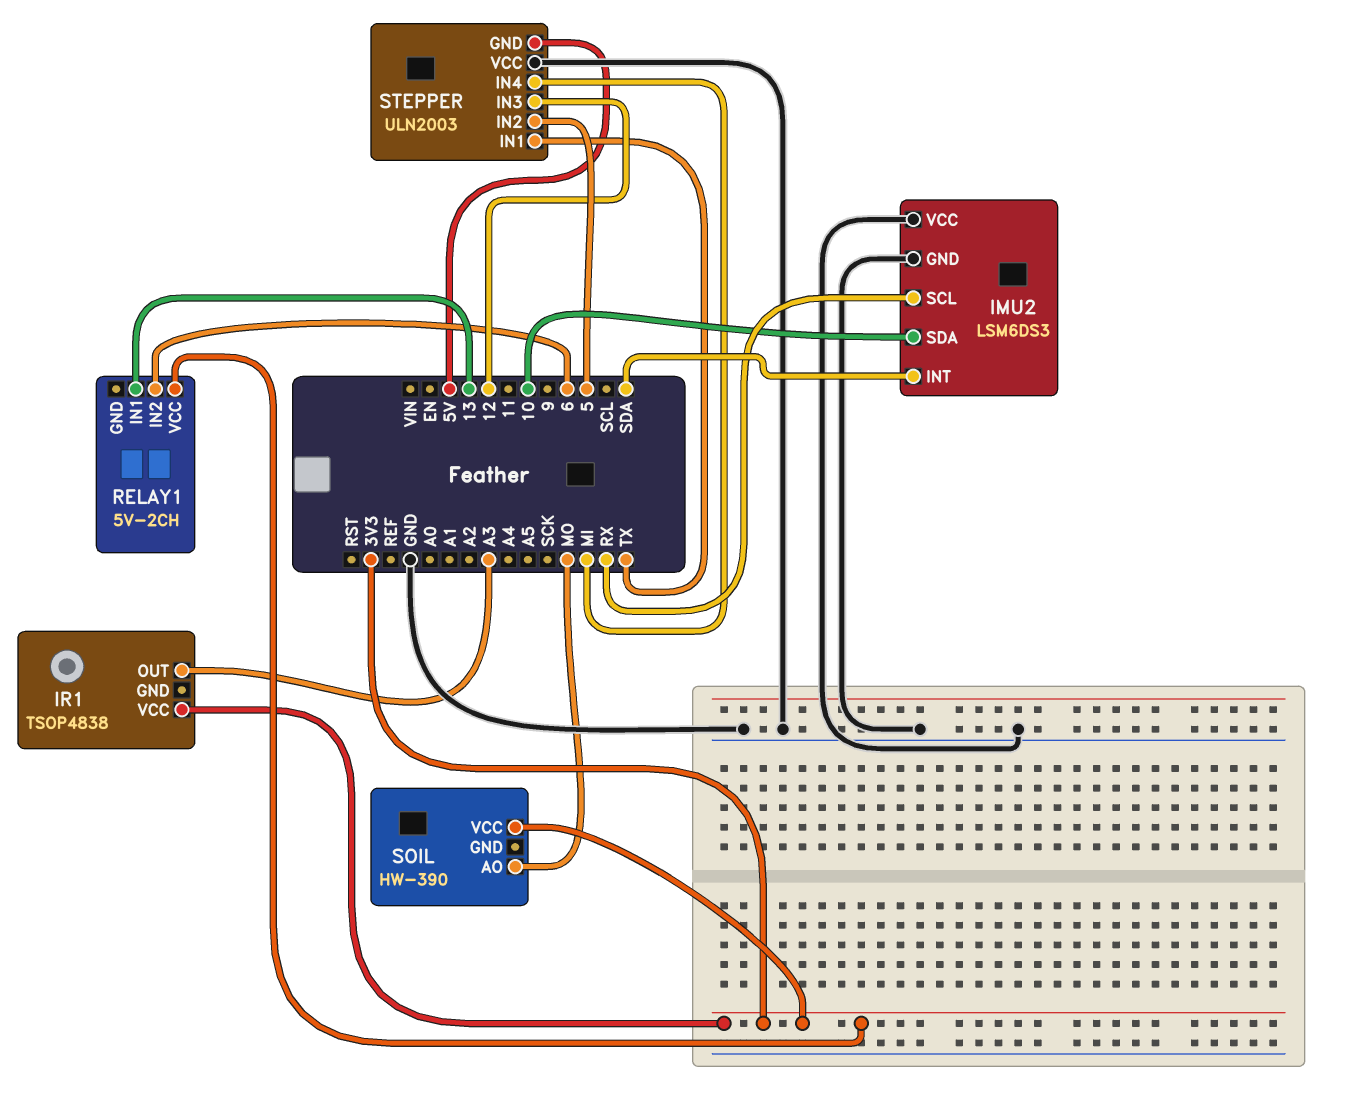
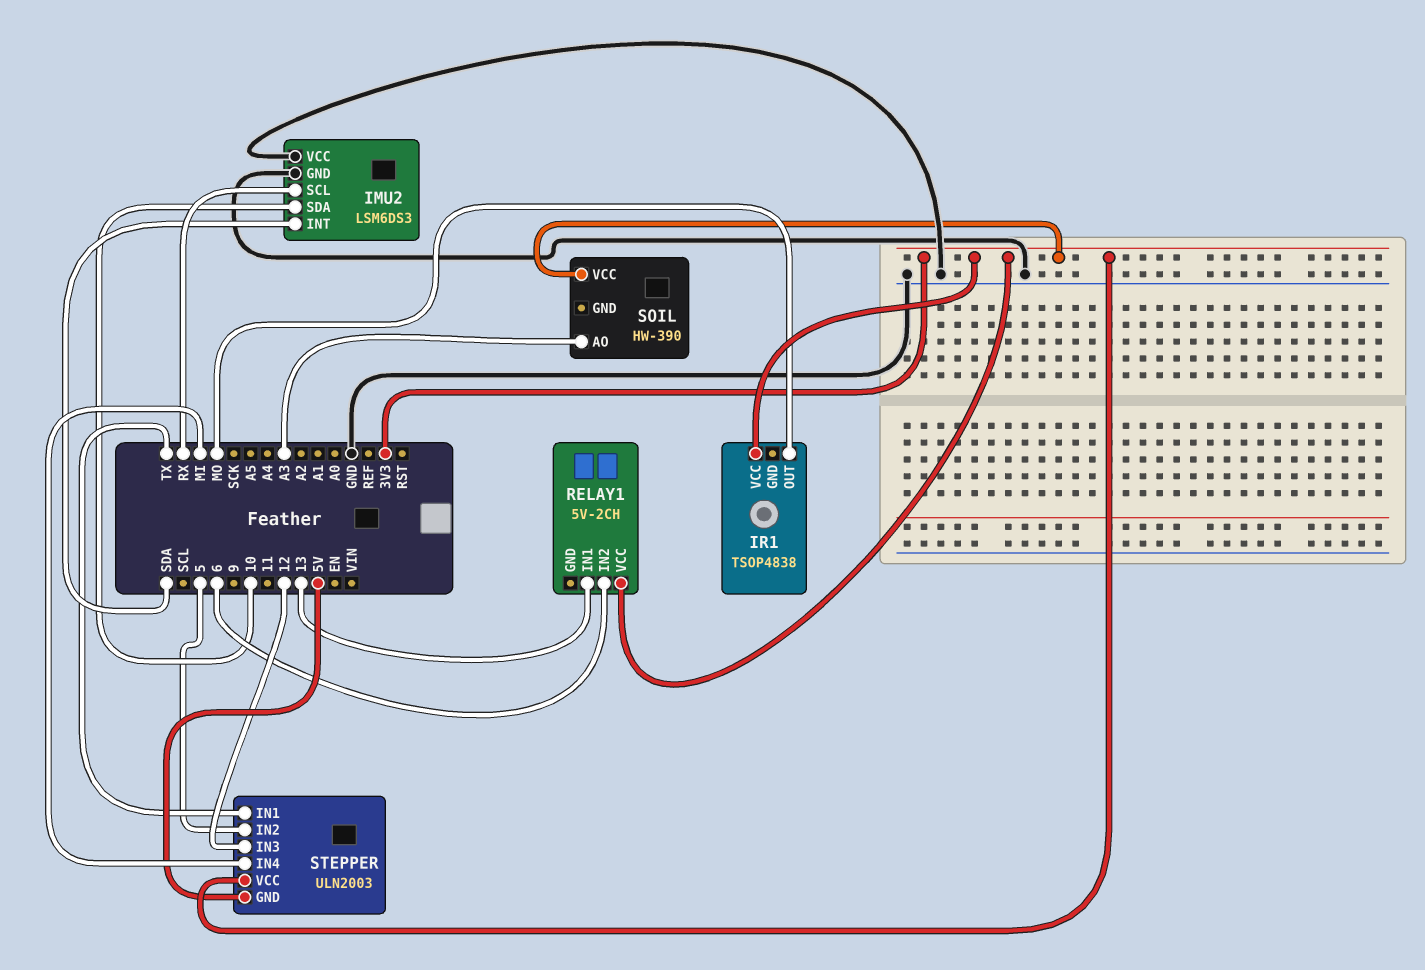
IR1 pin OUT: A3 -> MO
SOIL pin AO: MO -> A3
STEPPER pin VCC: GND -> 3V3

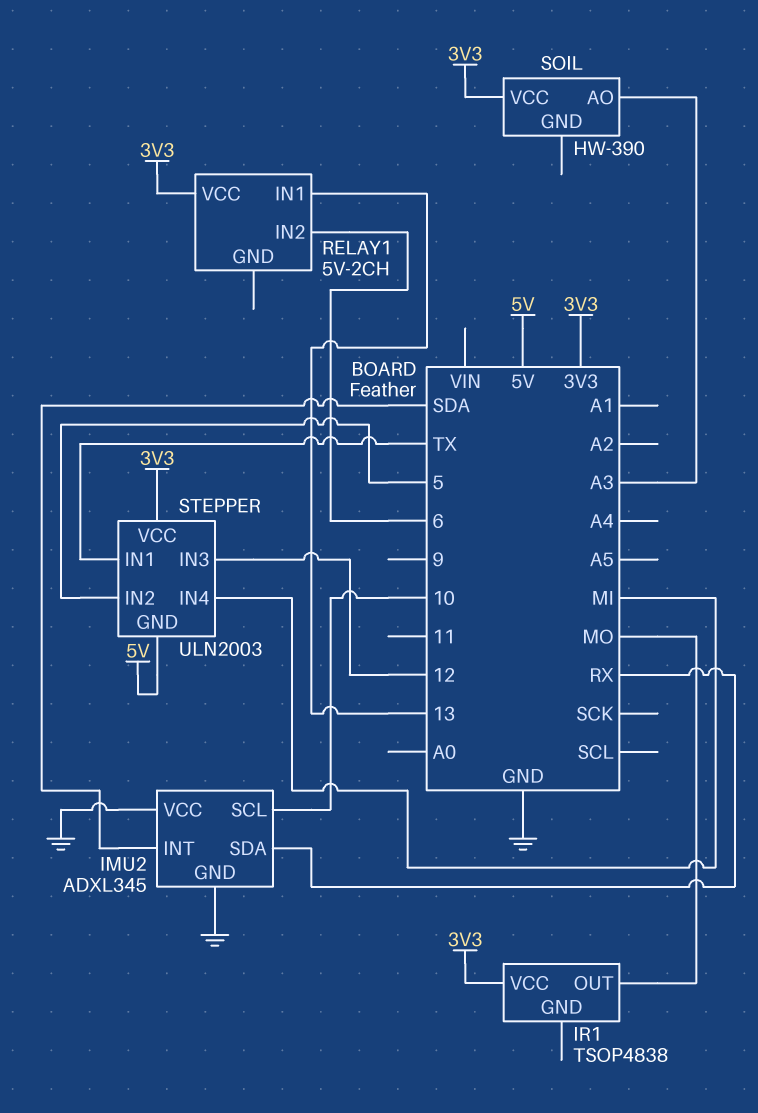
IMU2: LSM6DS3 -> ADXL345
IMU2 pin SCL: RX -> 10
IMU2 pin SDA: 10 -> RX

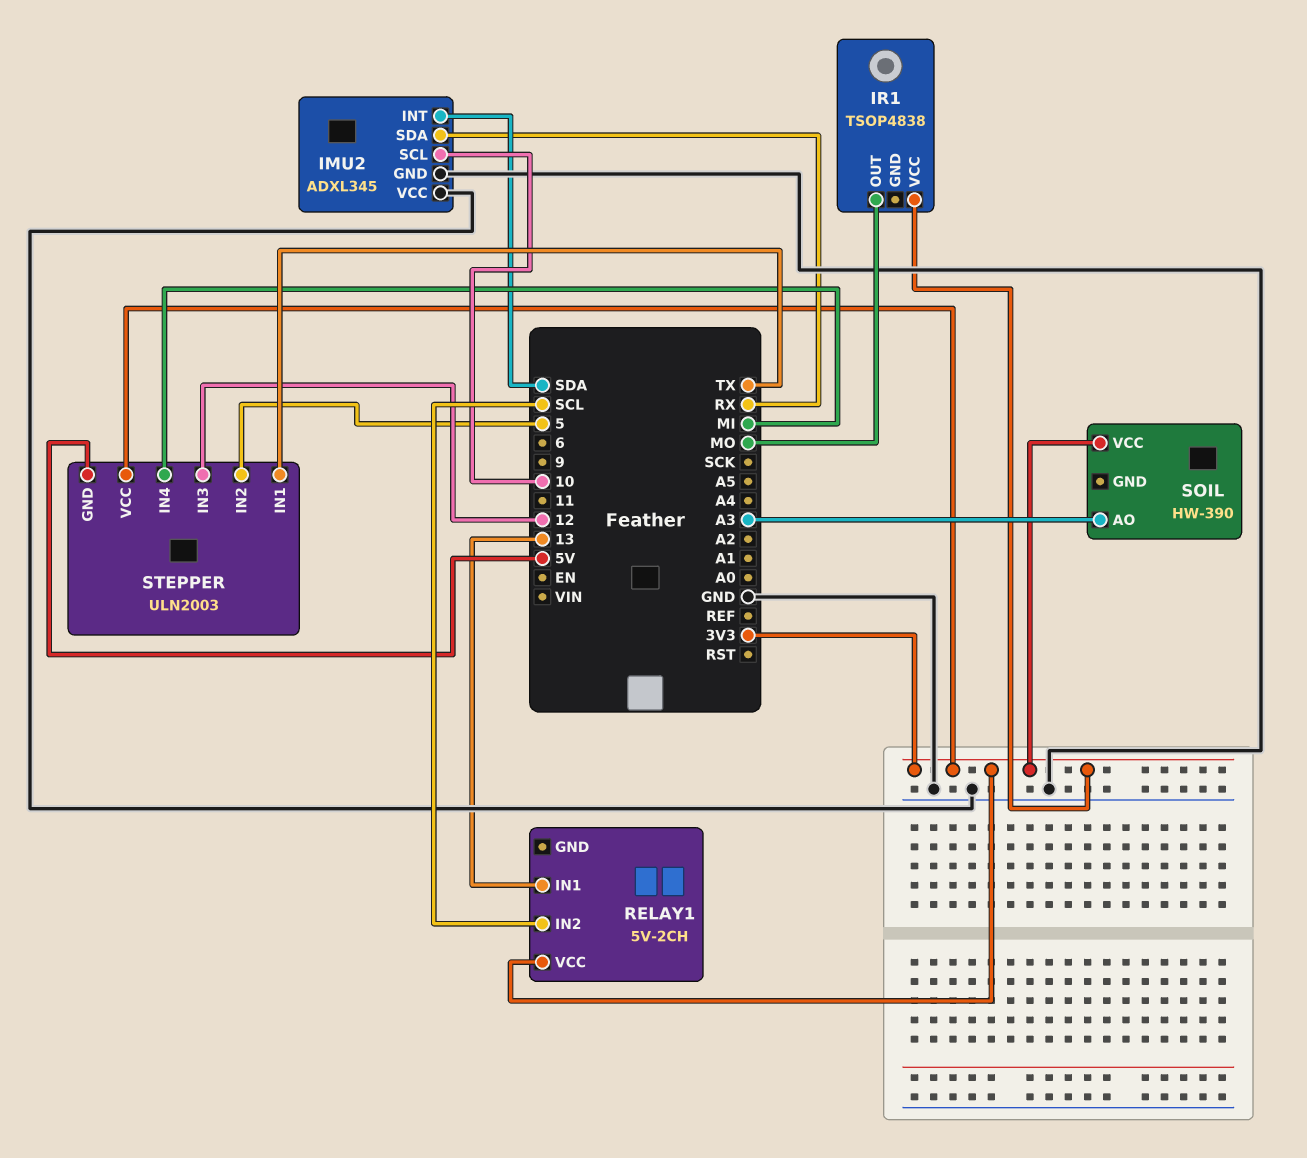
RELAY1 pin IN2: 6 -> SCL

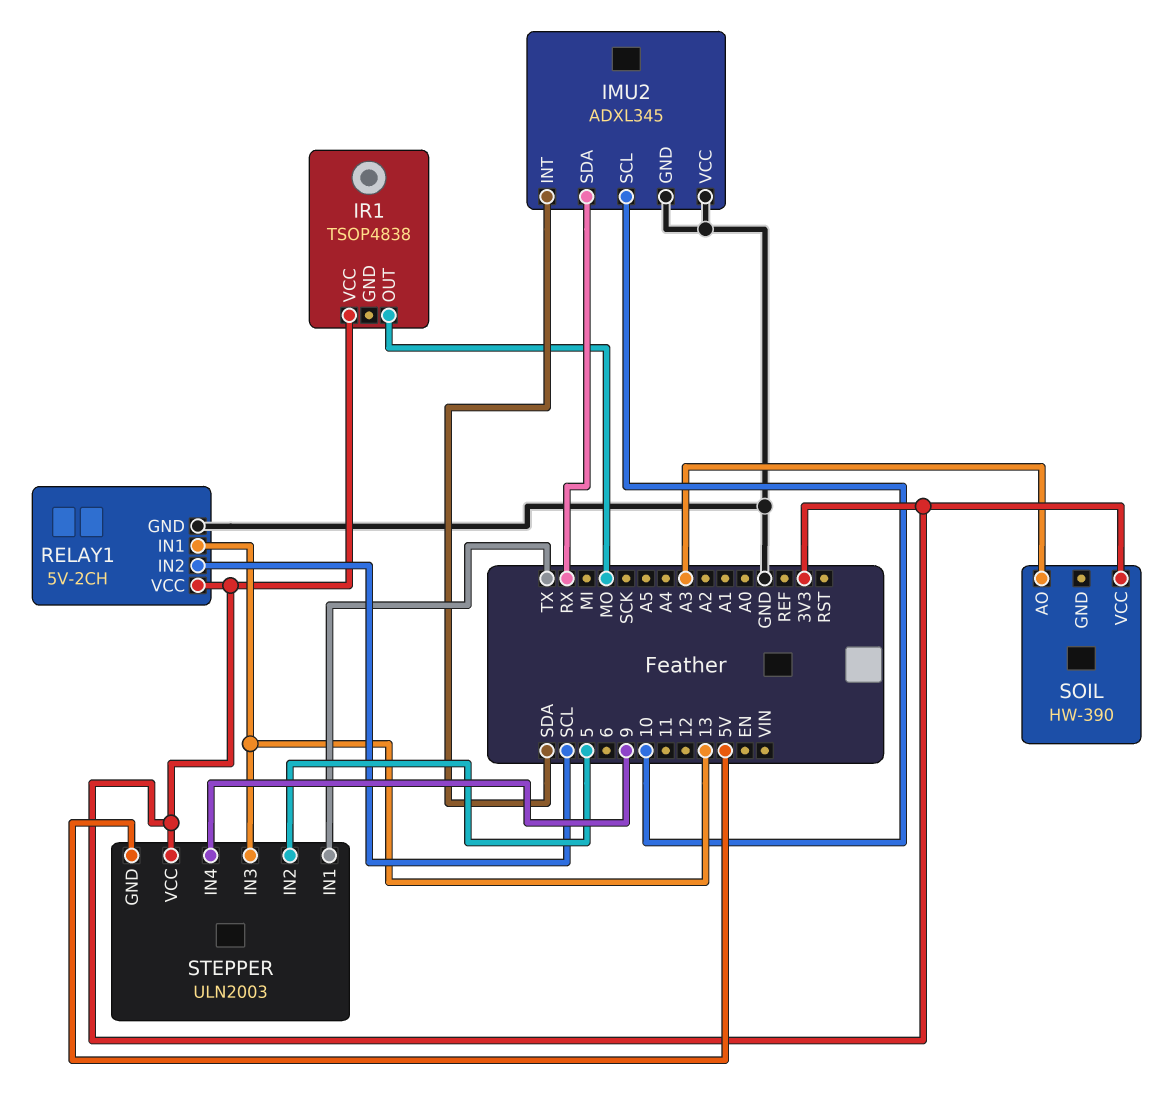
RELAY1 pin GND: none -> GND
STEPPER pin IN3: 12 -> 13
STEPPER pin IN4: MI -> 9

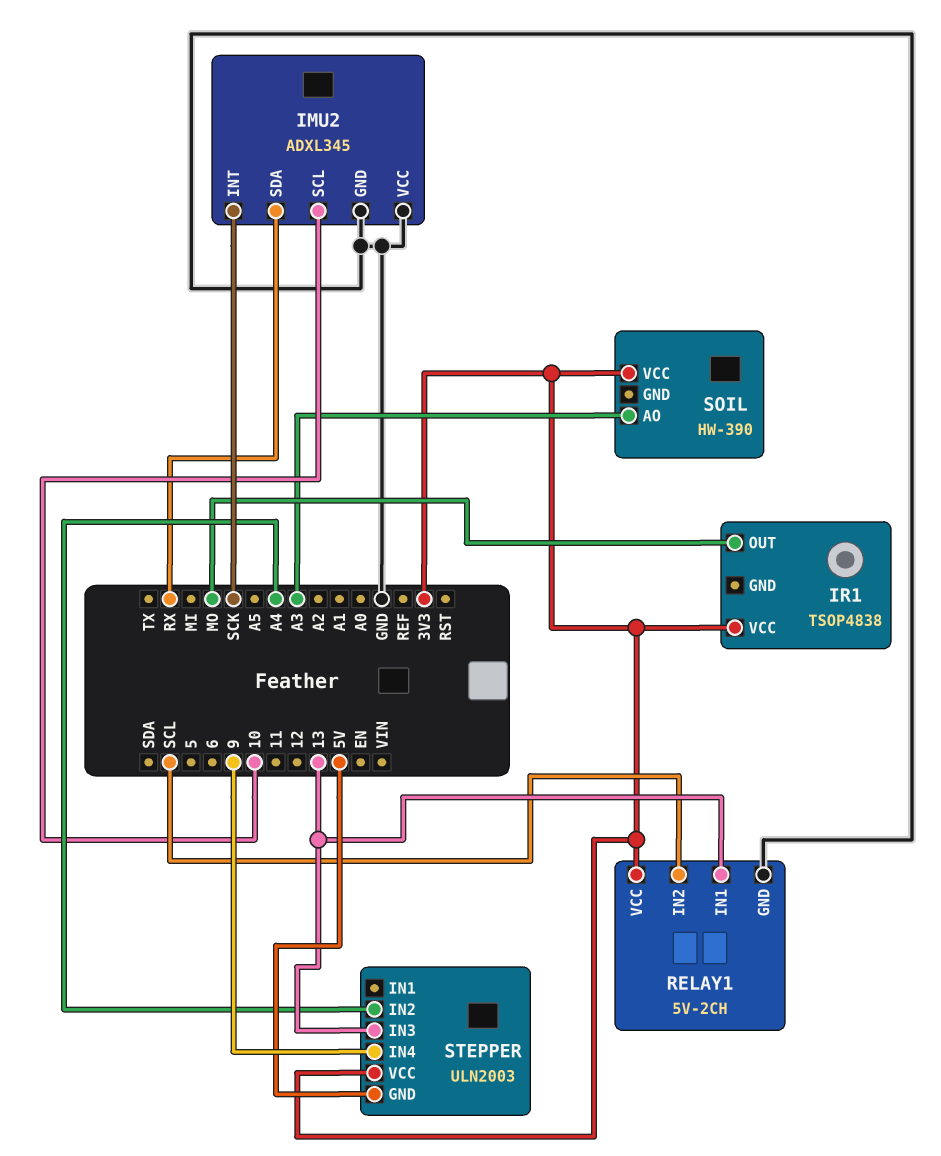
IMU2 pin INT: SDA -> SCK
STEPPER pin IN1: TX -> none
STEPPER pin IN2: 5 -> A4

